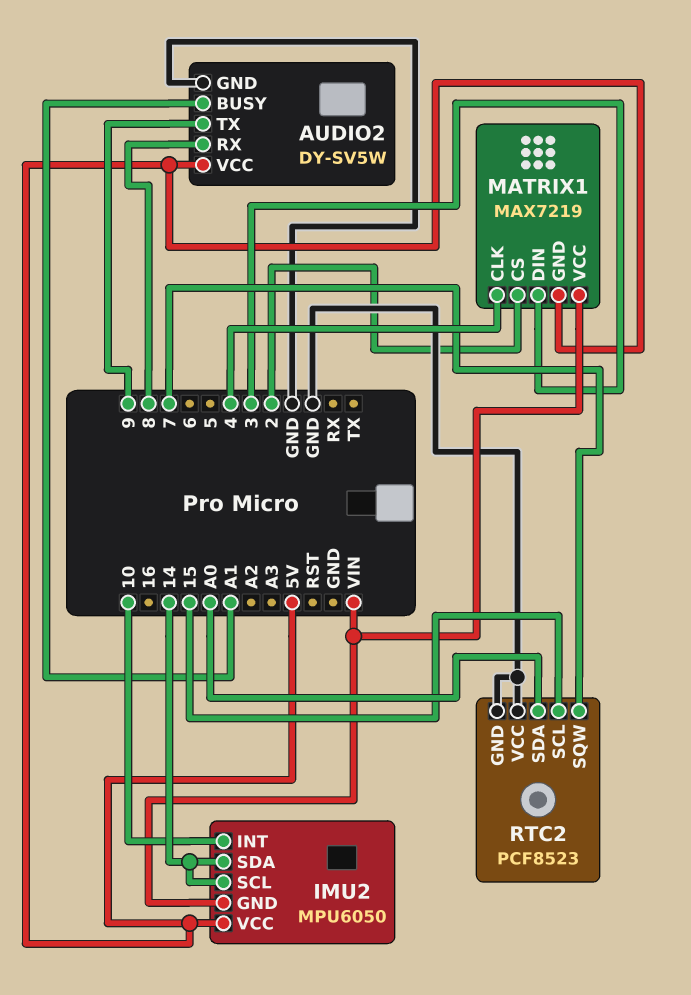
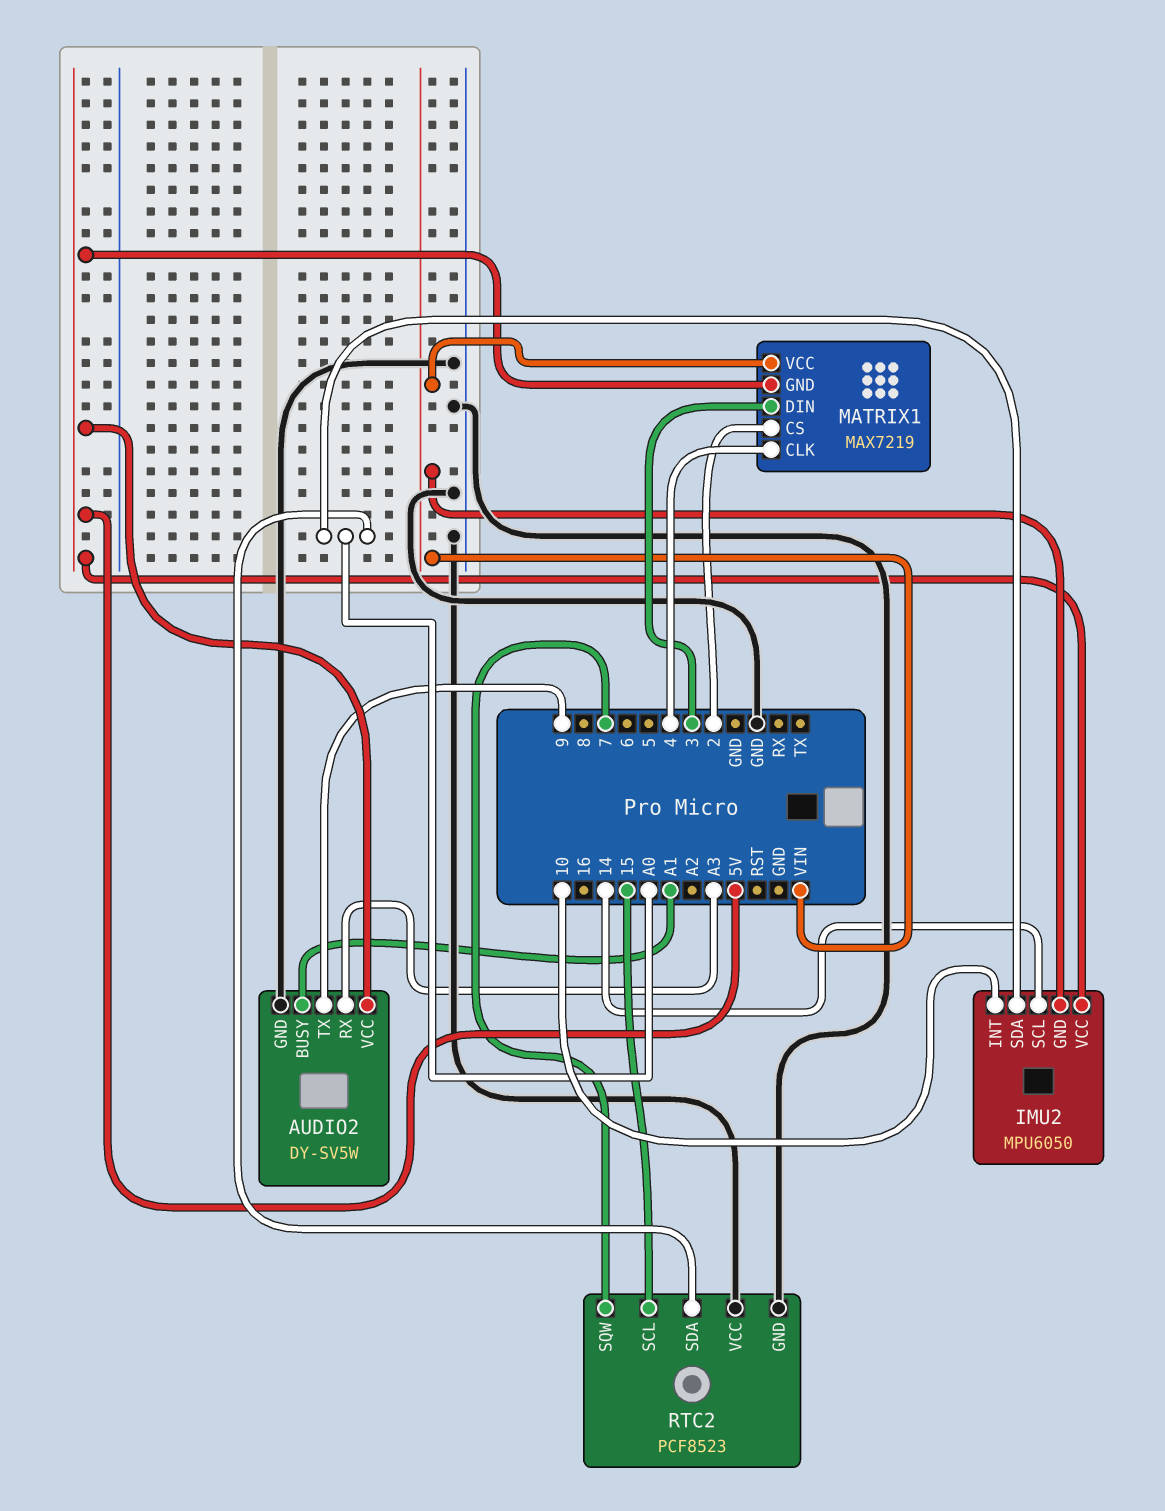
AUDIO2 pin RX: 8 -> A3
IMU2 pin SDA: 14 -> A0

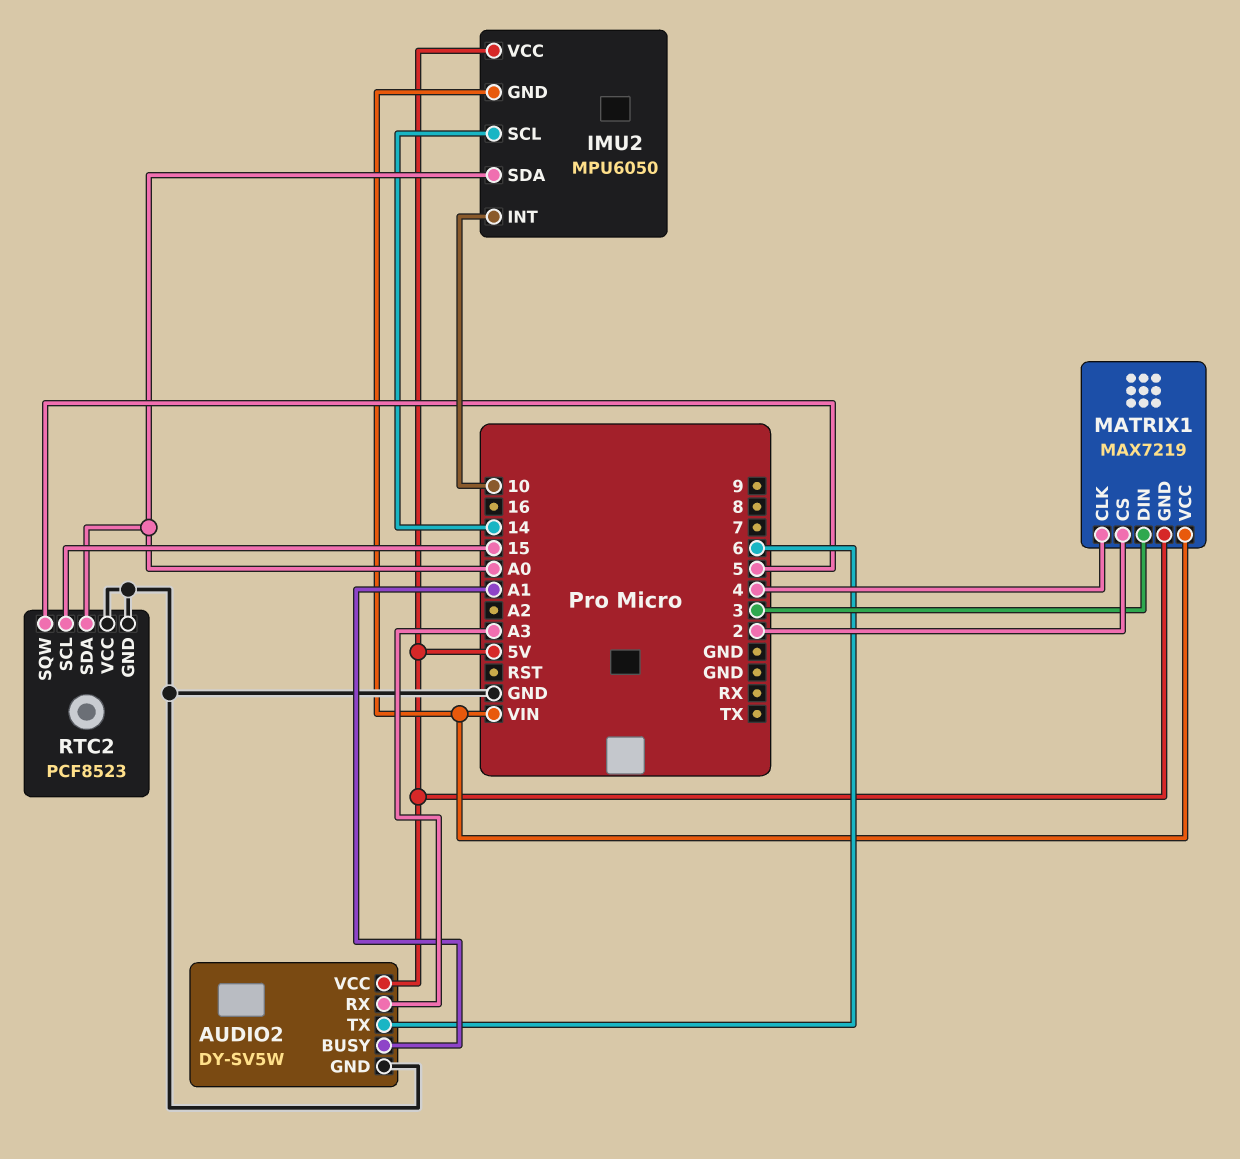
AUDIO2 pin TX: 9 -> 6
RTC2 pin SQW: 7 -> 5

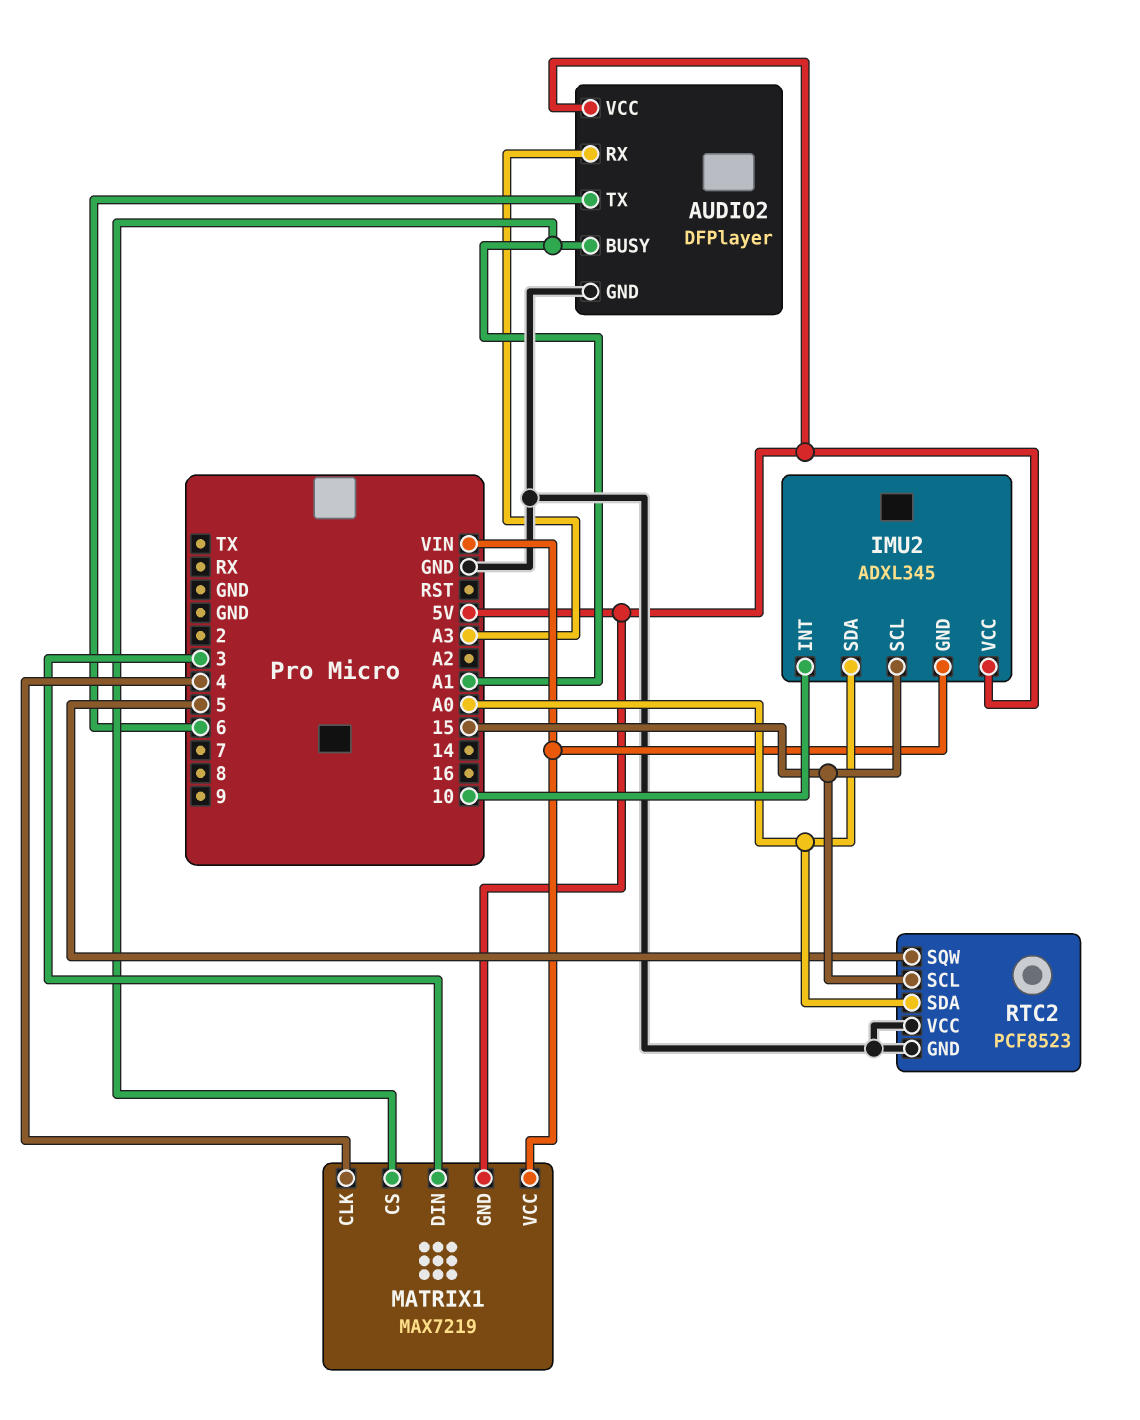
AUDIO2: DY-SV5W -> DFPlayer
IMU2: MPU6050 -> ADXL345
IMU2 pin SCL: 14 -> 15
MATRIX1 pin CS: 2 -> A1

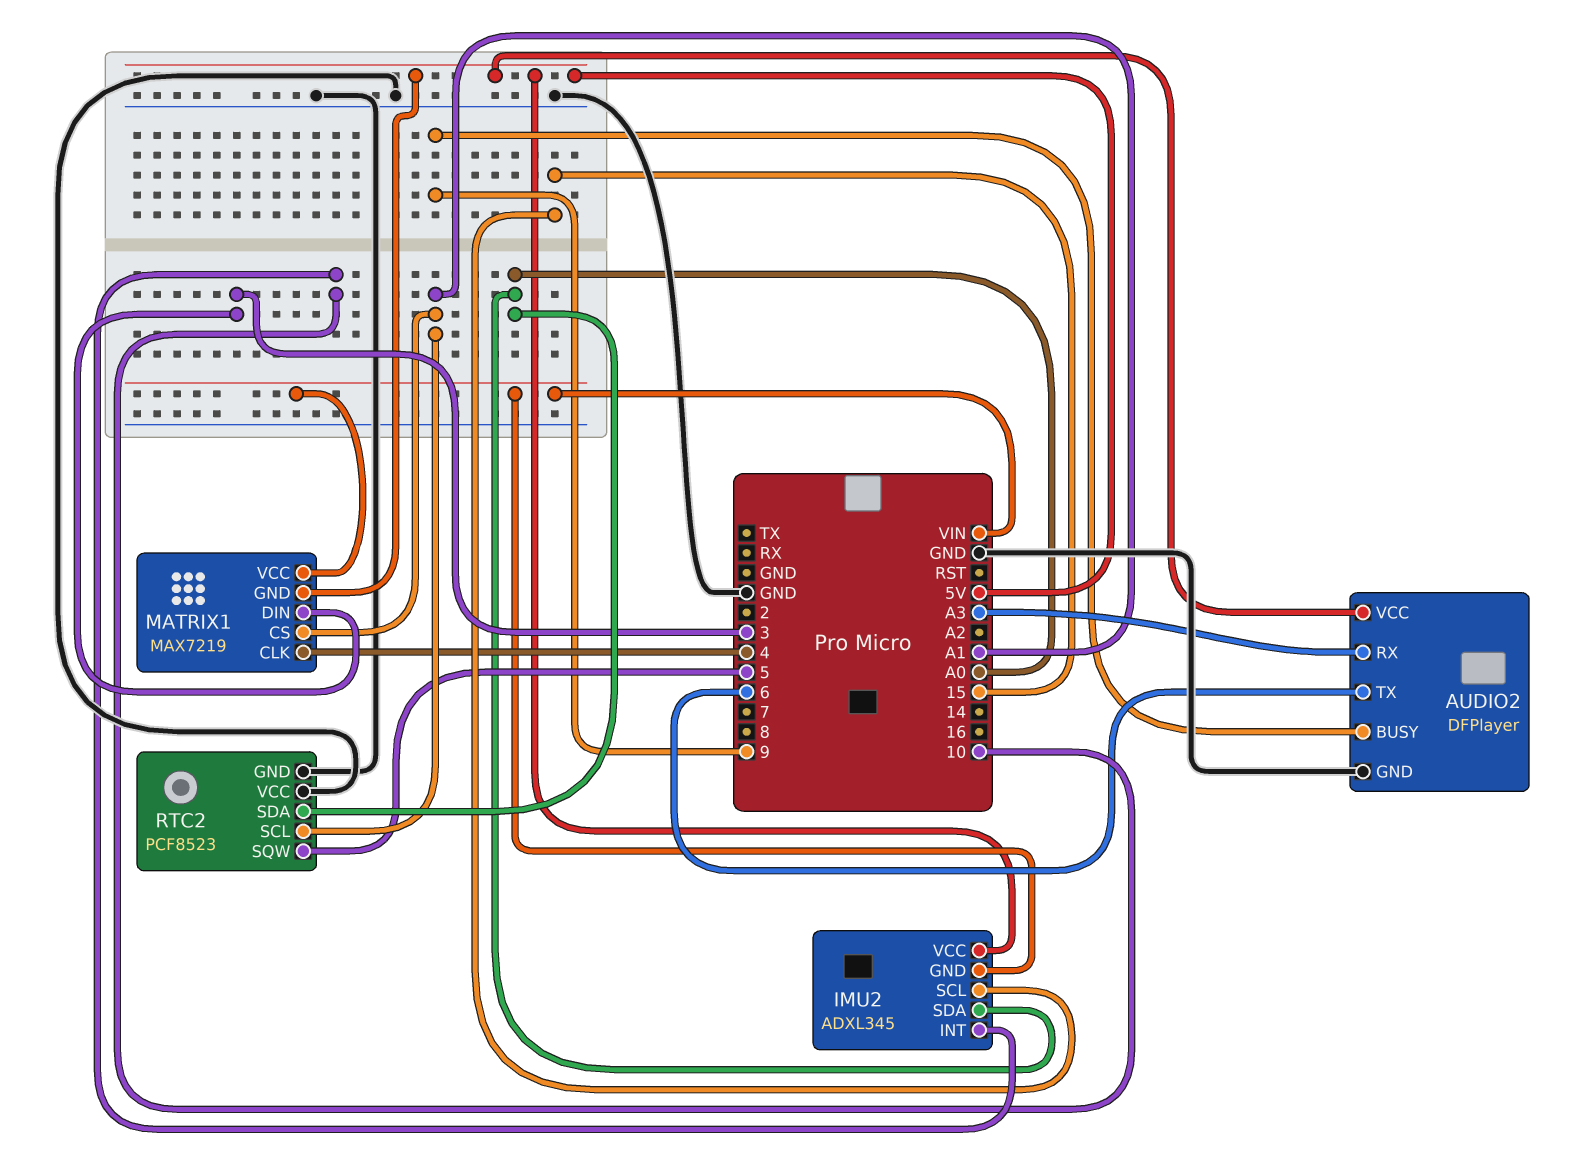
AUDIO2 pin BUSY: A1 -> 9
RTC2 pin SCL: 15 -> A1

